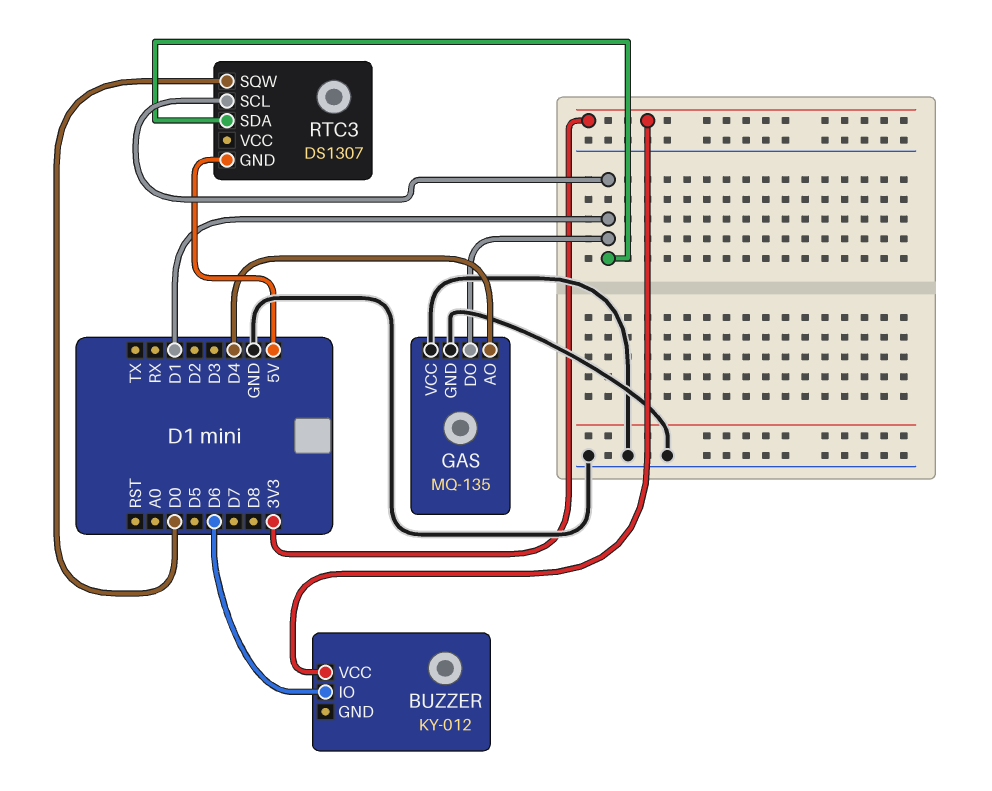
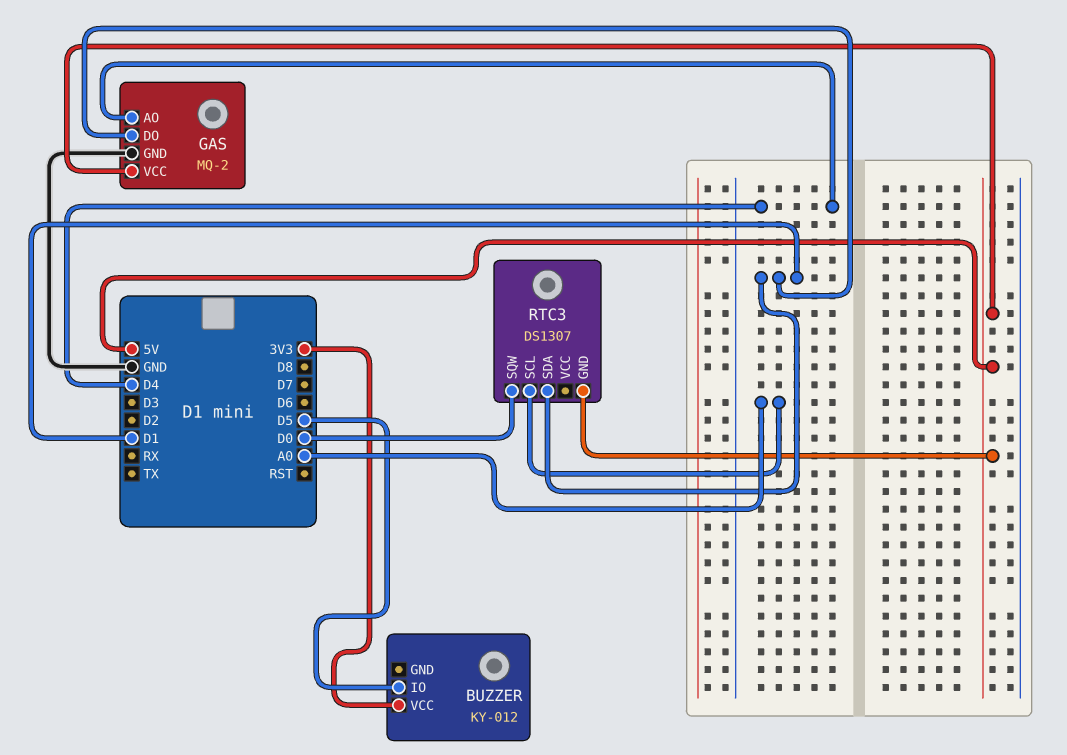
BUZZER pin IO: D6 -> D5
GAS: MQ-135 -> MQ-2
GAS pin VCC: GND -> 5V
RTC3 pin SCL: D1 -> A0

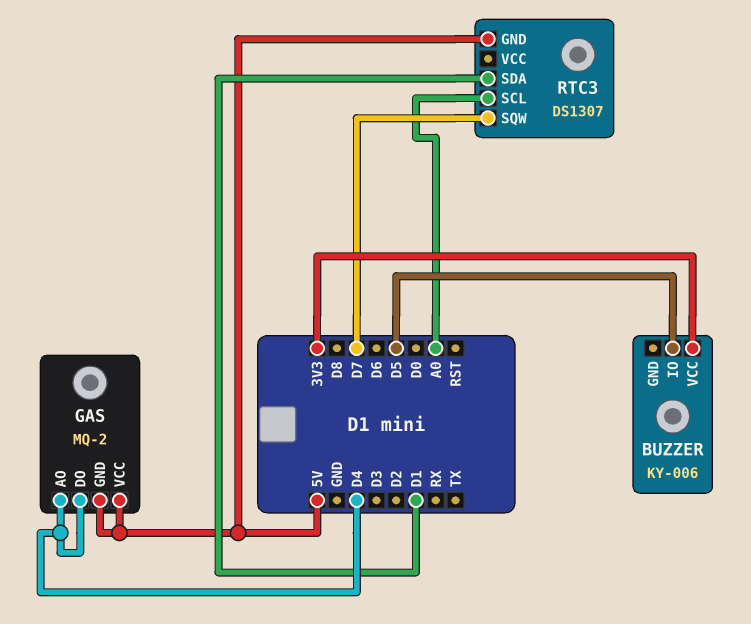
BUZZER: KY-012 -> KY-006
GAS pin DO: D1 -> D4
GAS pin GND: GND -> 5V
RTC3 pin SQW: D0 -> D7

